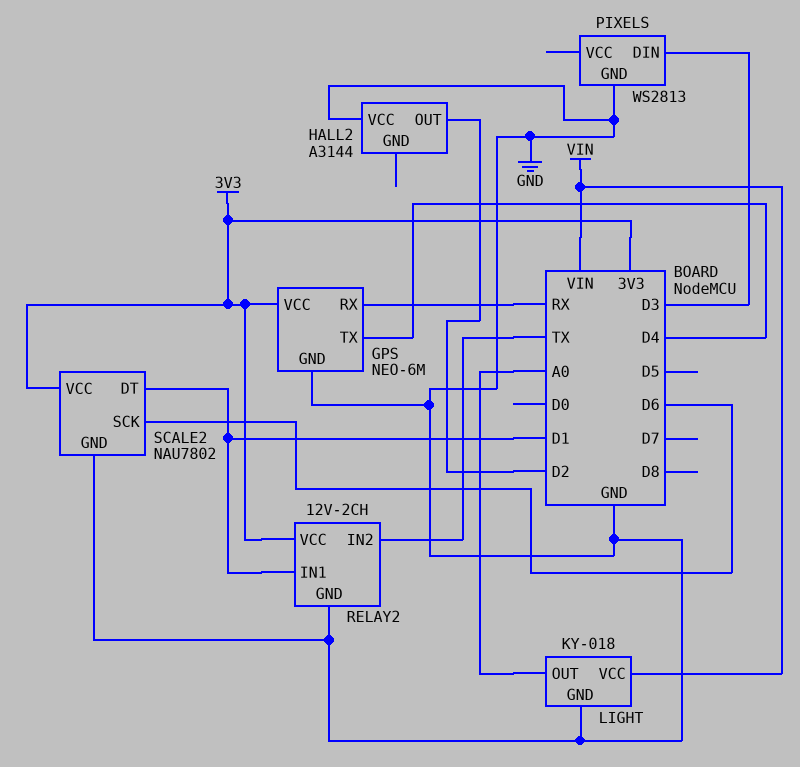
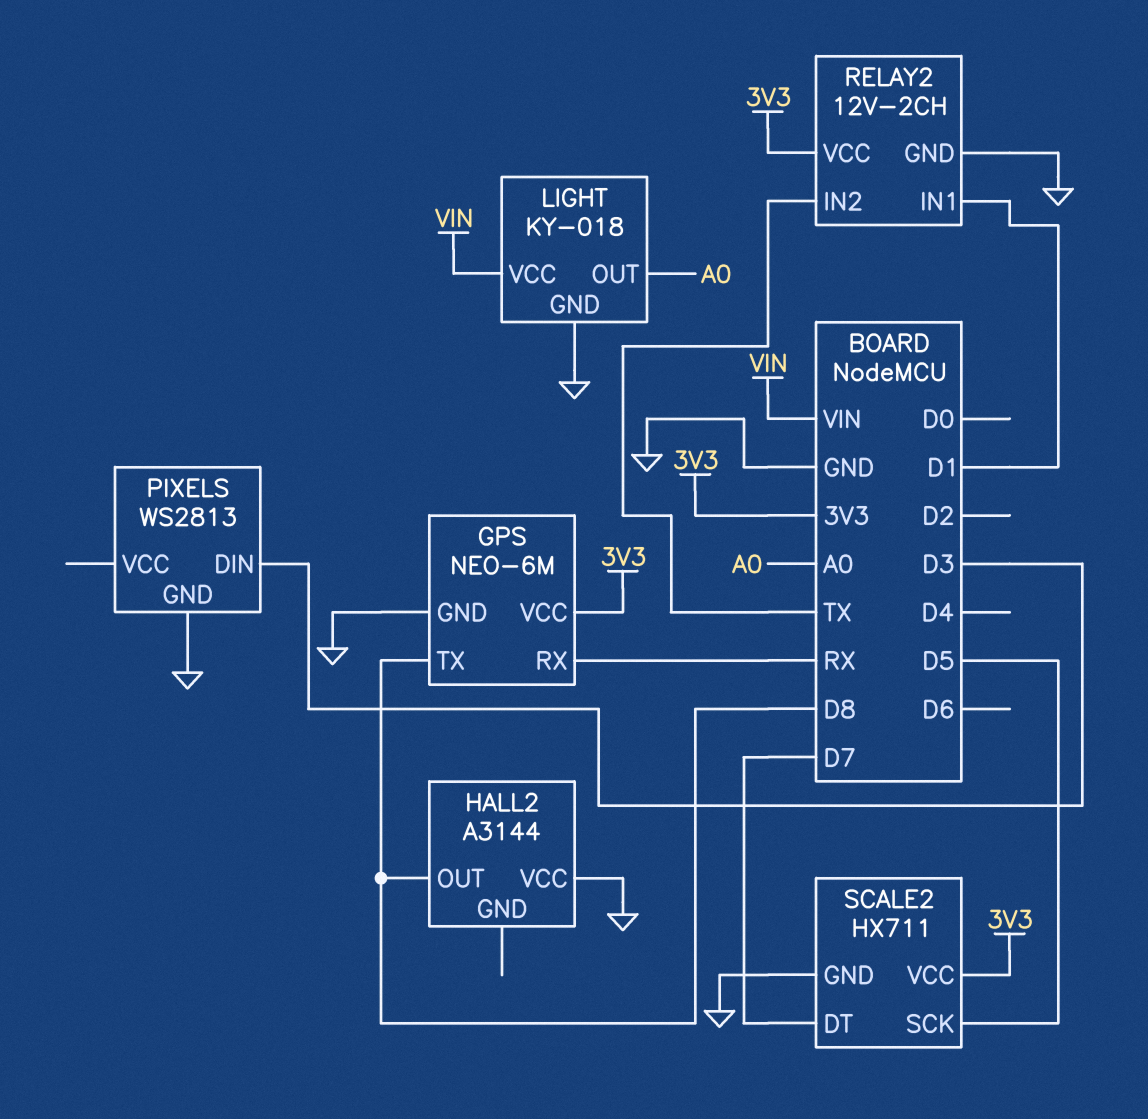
GPS pin TX: D4 -> D8
HALL2 pin OUT: D2 -> D8
SCALE2: NAU7802 -> HX711
SCALE2 pin DT: D1 -> D7
SCALE2 pin SCK: D6 -> D5

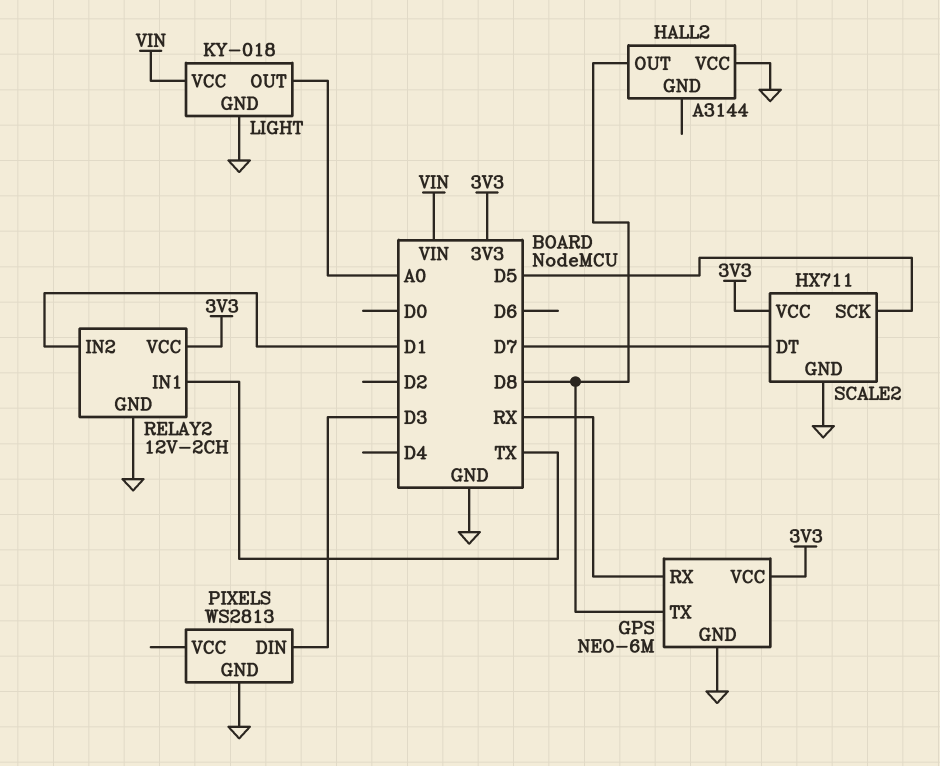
RELAY2 pin IN1: D1 -> TX
RELAY2 pin IN2: TX -> D1

